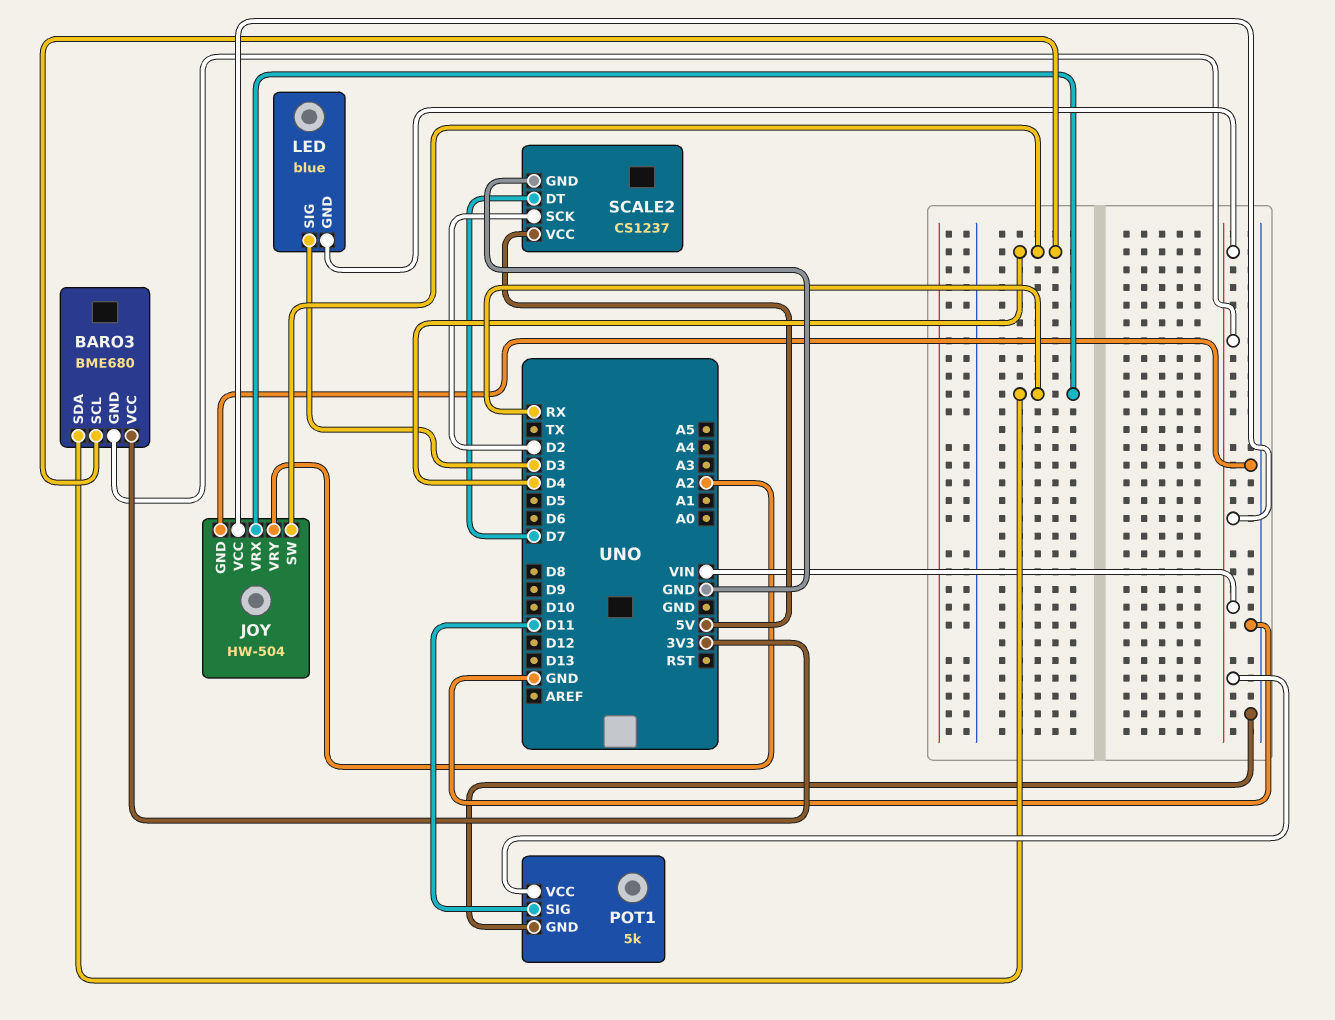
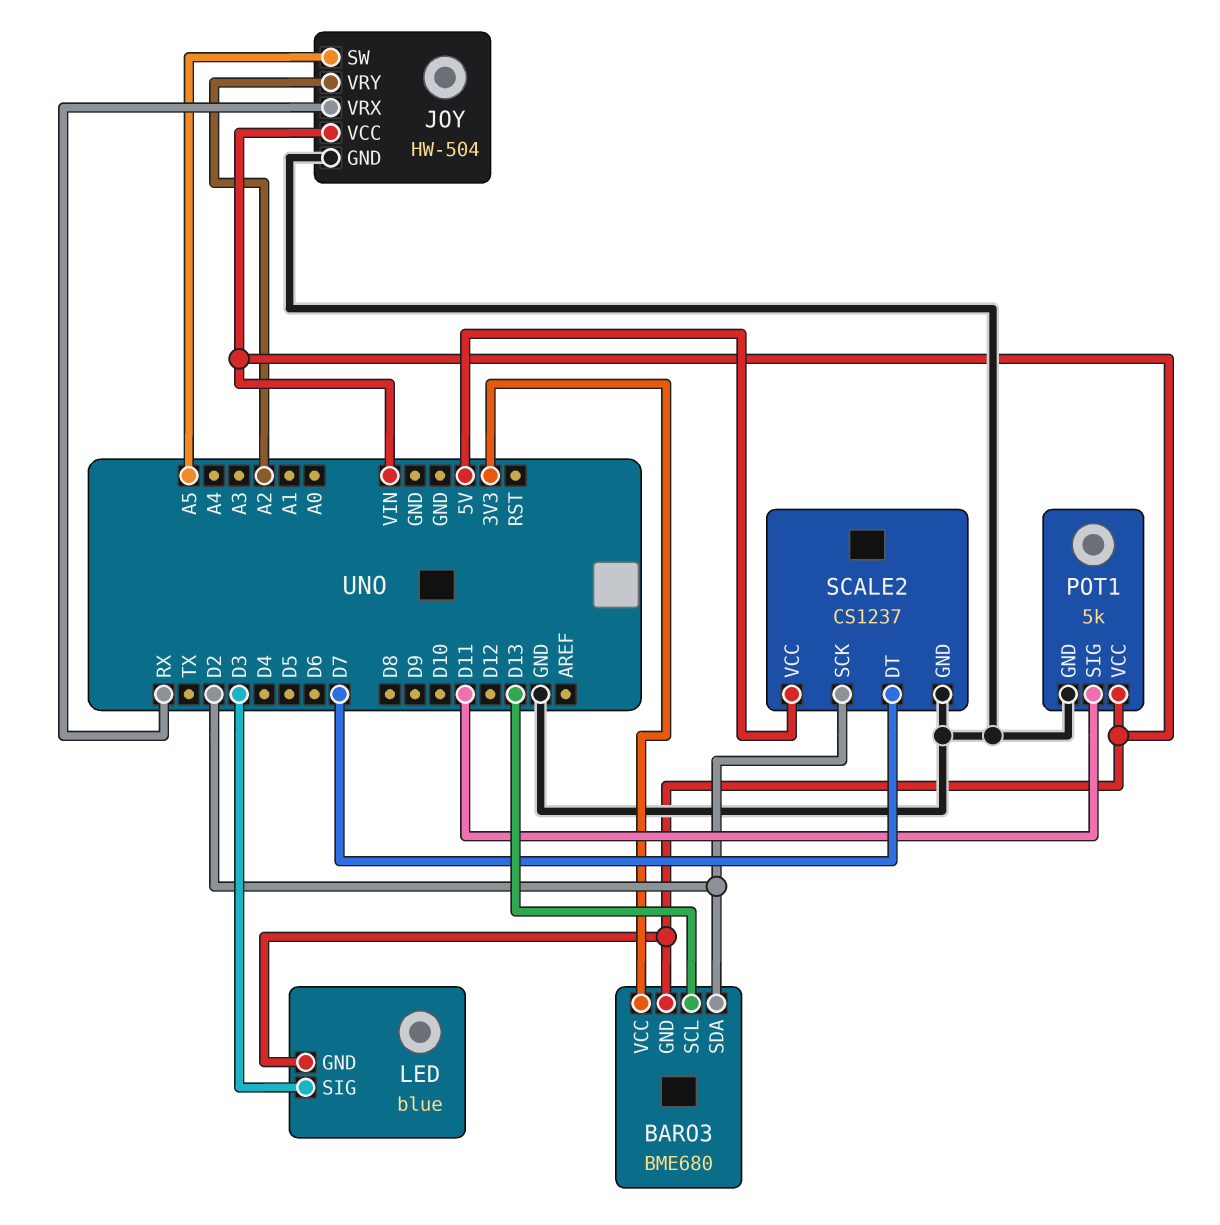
BARO3 pin SCL: D4 -> D13
BARO3 pin SDA: RX -> D2
JOY pin SW: D4 -> A5

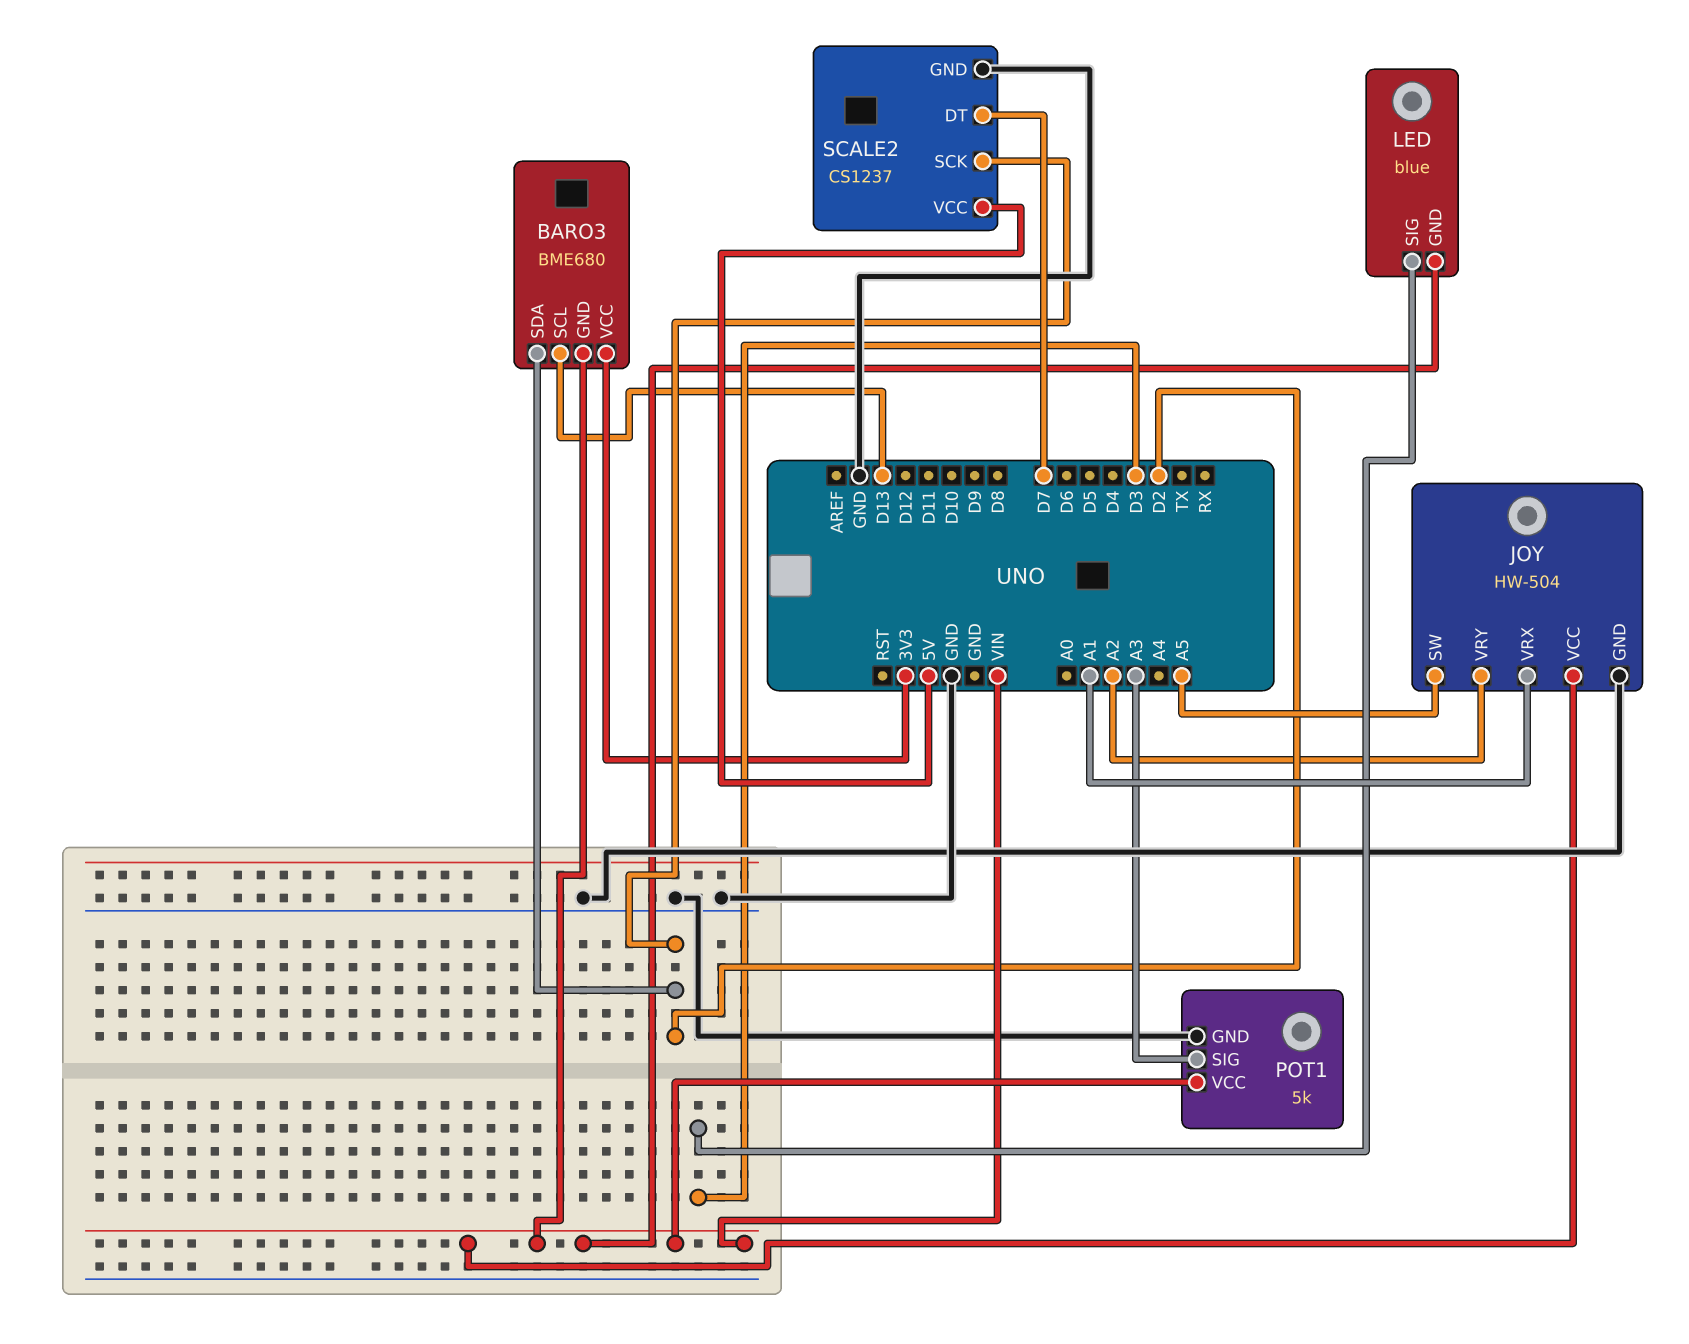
JOY pin VRX: RX -> A1
POT1 pin SIG: D11 -> A3

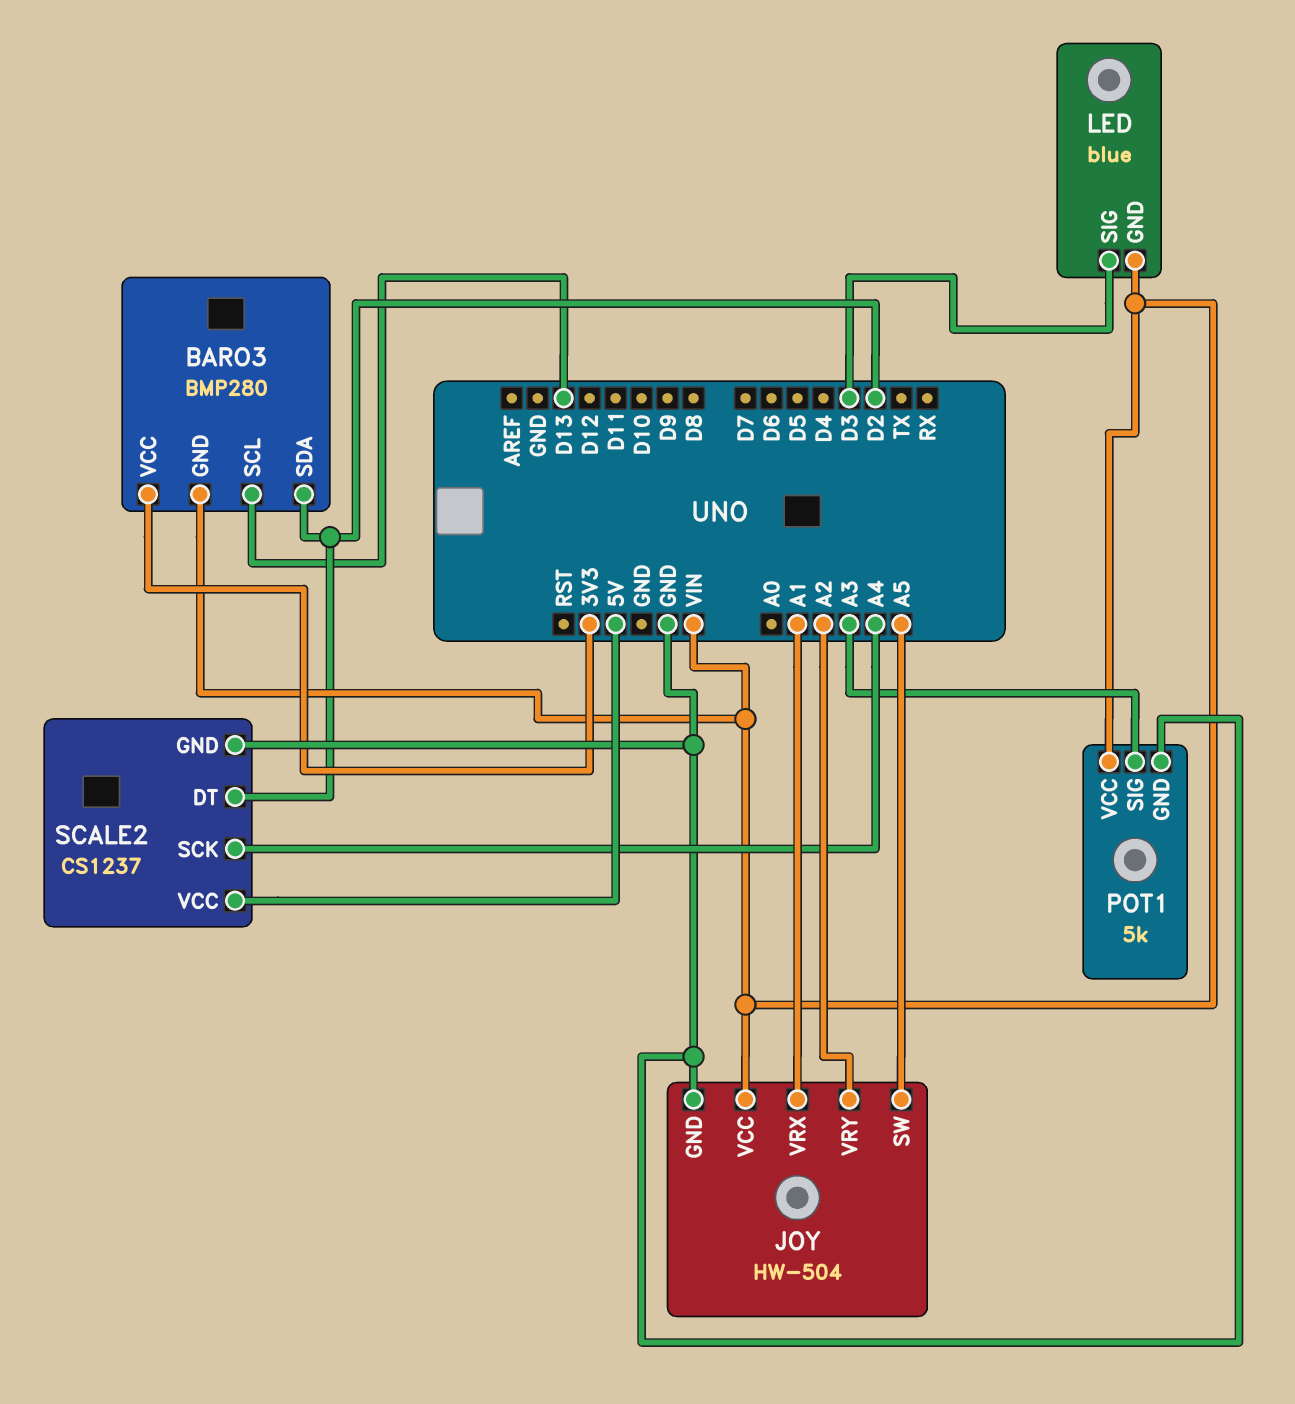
BARO3: BME680 -> BMP280
SCALE2 pin DT: D7 -> D2
SCALE2 pin SCK: D2 -> A4

